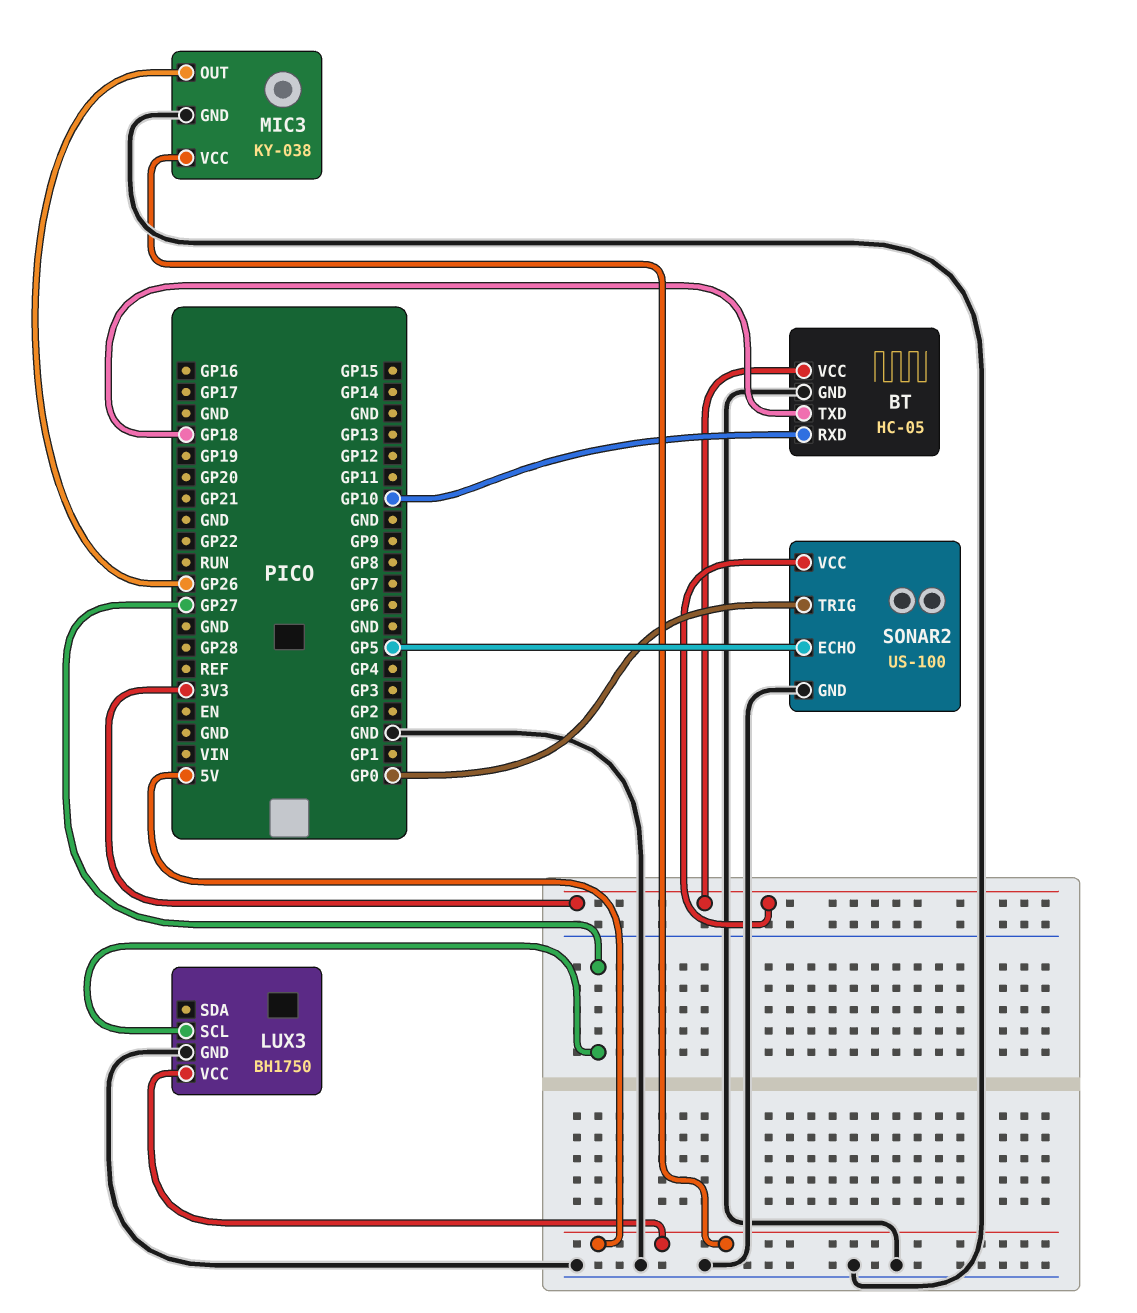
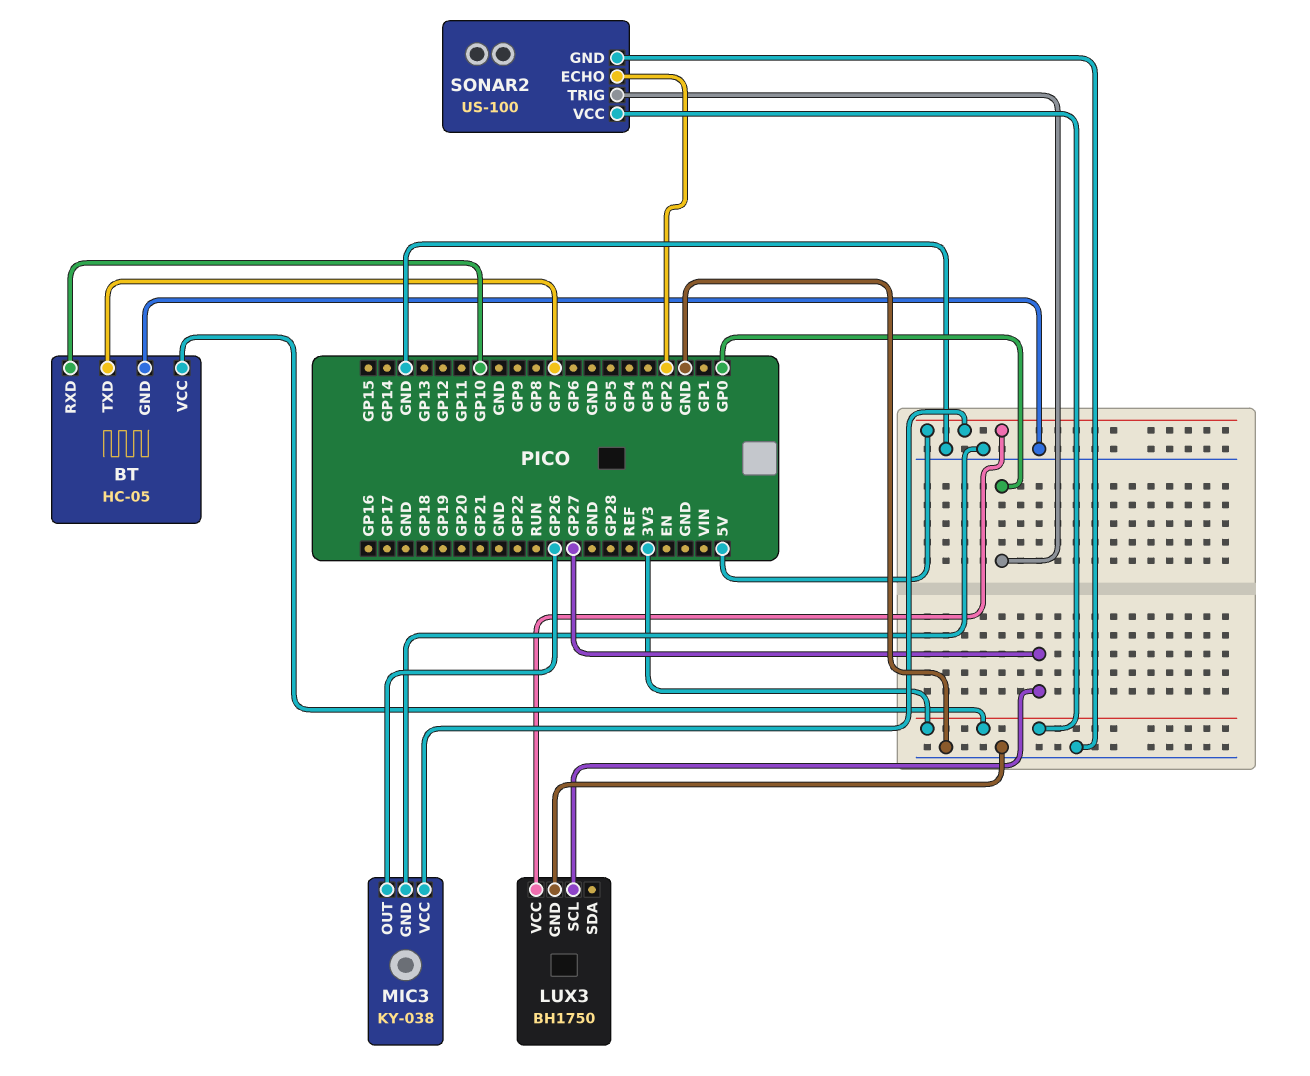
BT pin TXD: GP18 -> GP7
SONAR2 pin ECHO: GP5 -> GP2

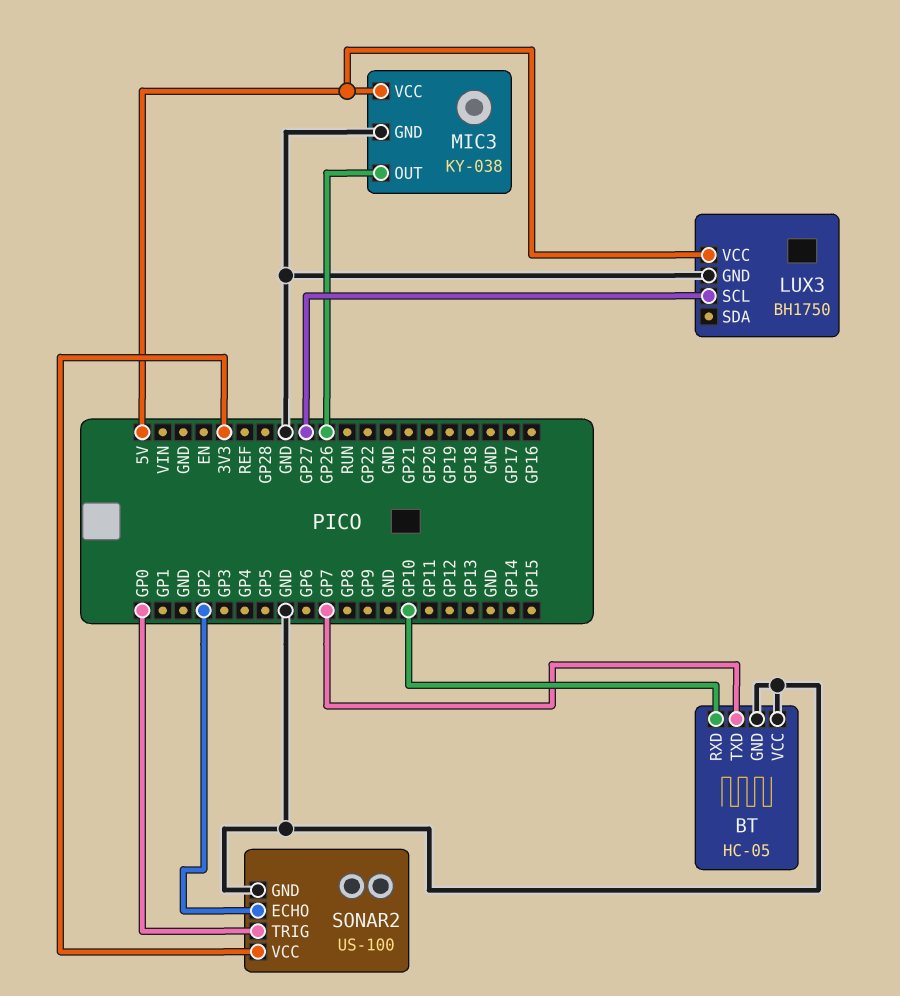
BT pin VCC: 3V3 -> GND

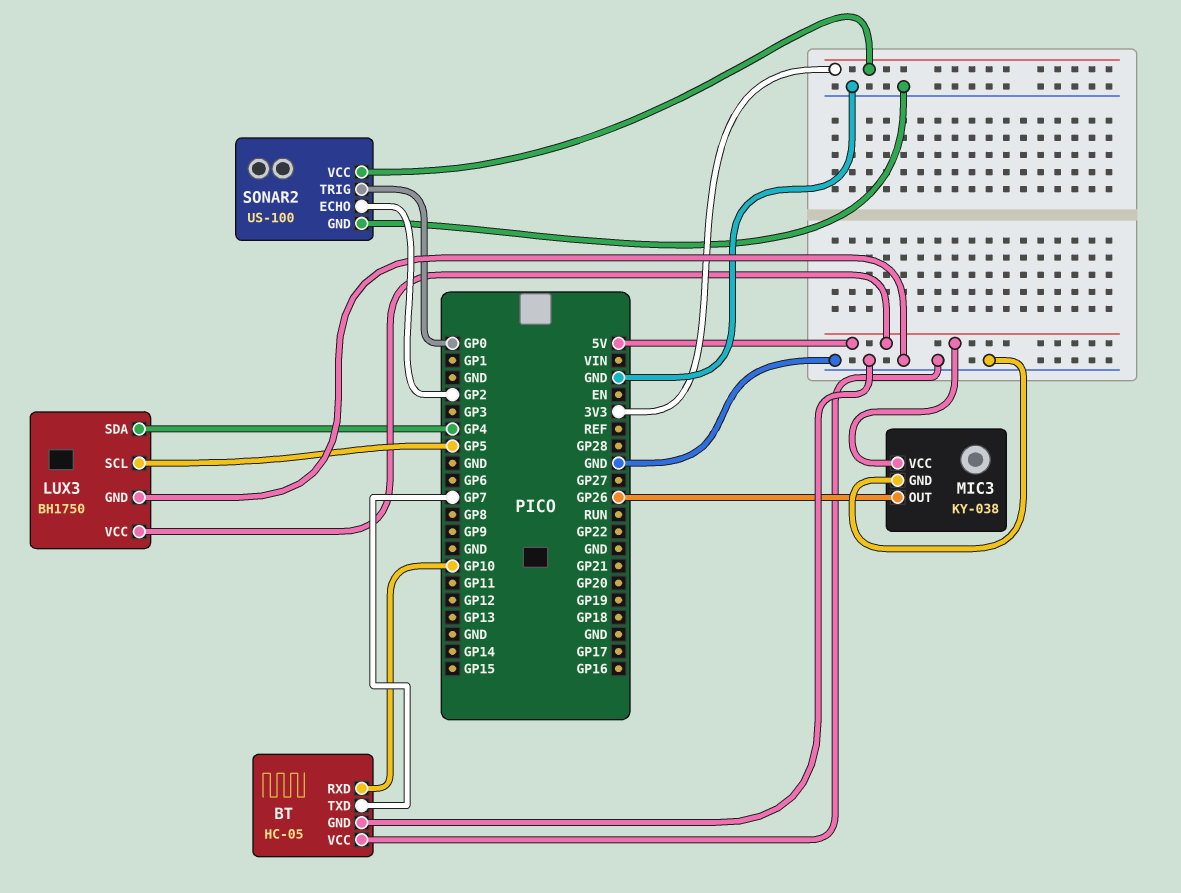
LUX3 pin SCL: GP27 -> GP5
LUX3 pin SDA: none -> GP4

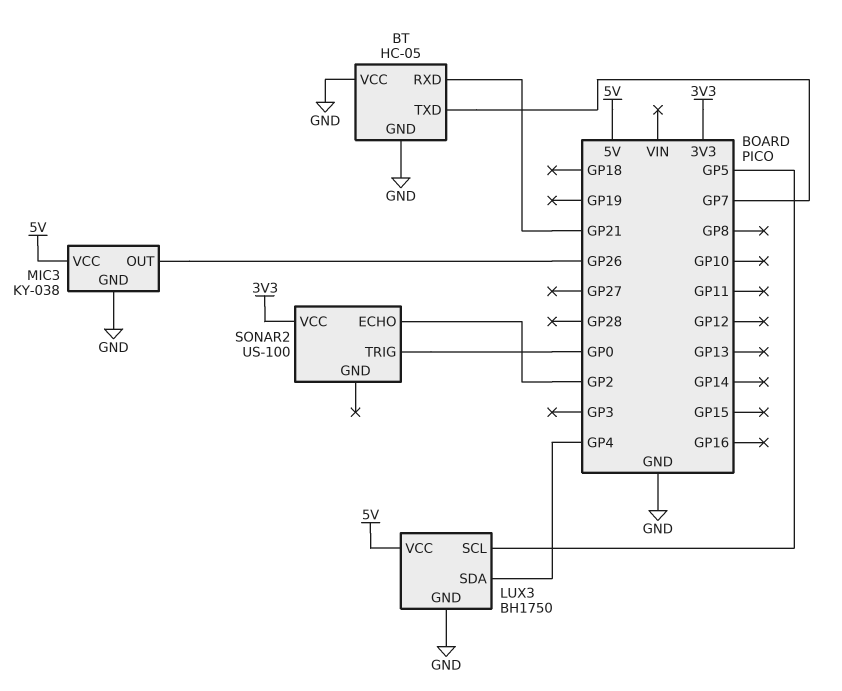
BT pin RXD: GP10 -> GP21
SONAR2 pin GND: GND -> none

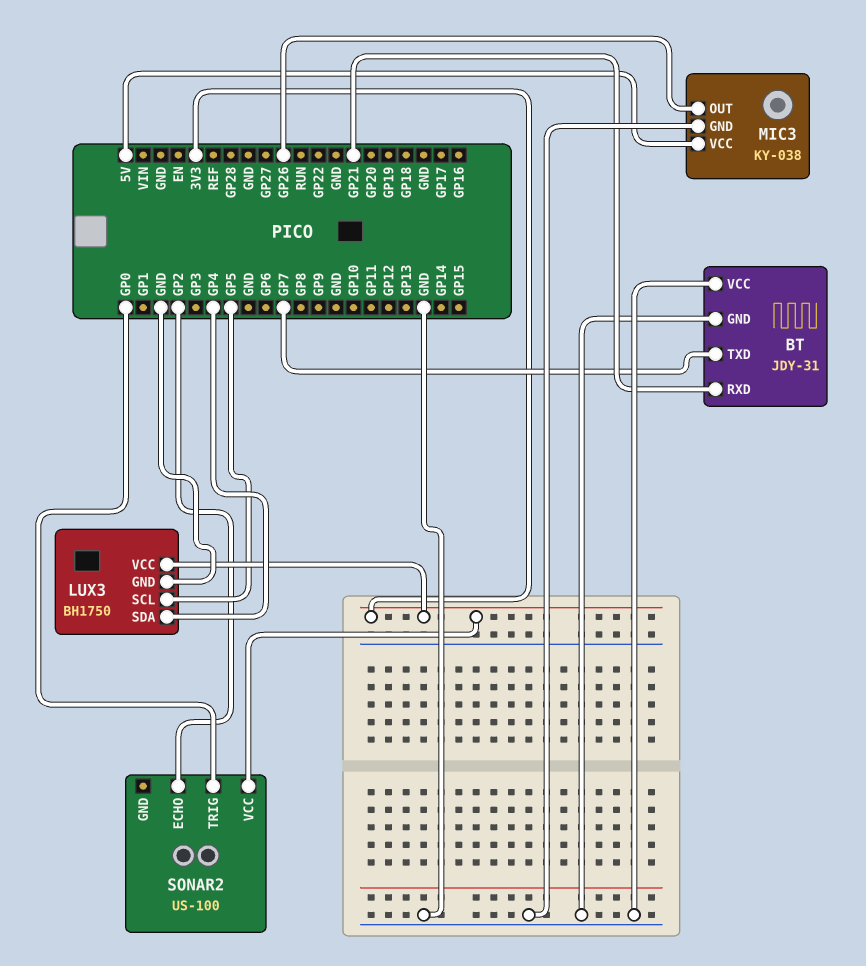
BT: HC-05 -> JDY-31
LUX3 pin VCC: 5V -> 3V3

